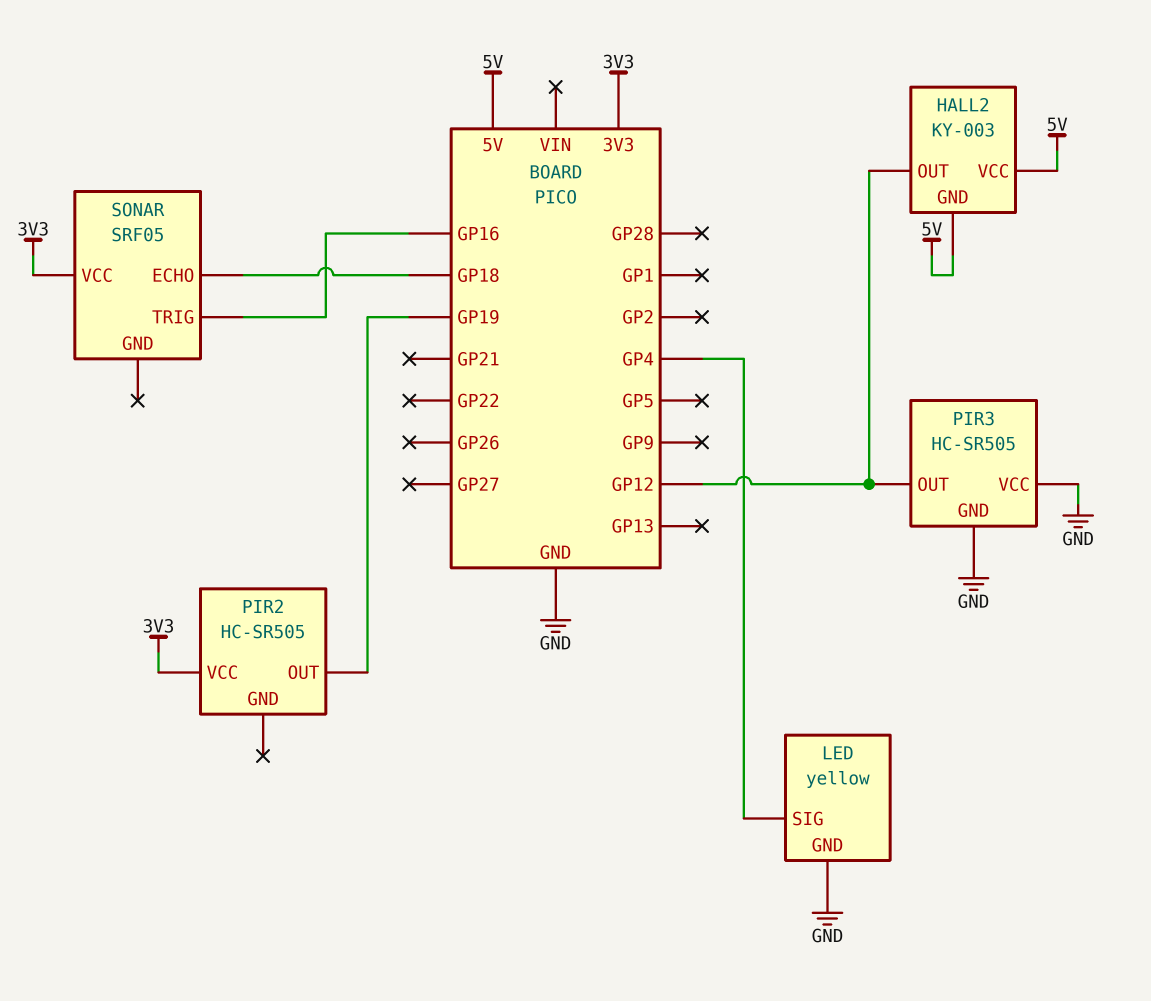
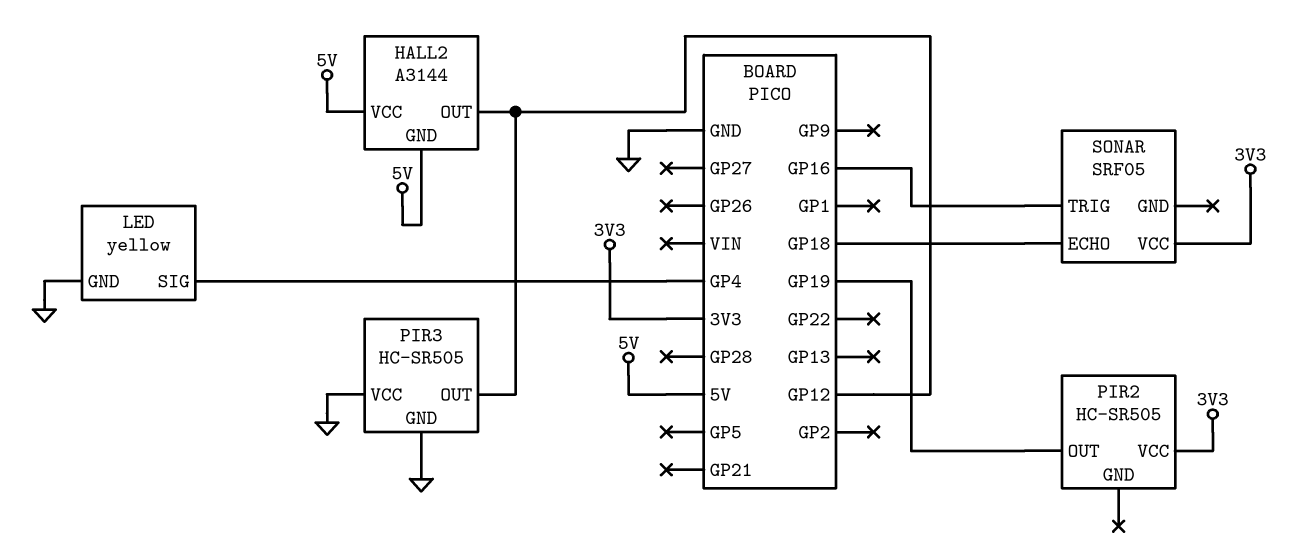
HALL2: KY-003 -> A3144

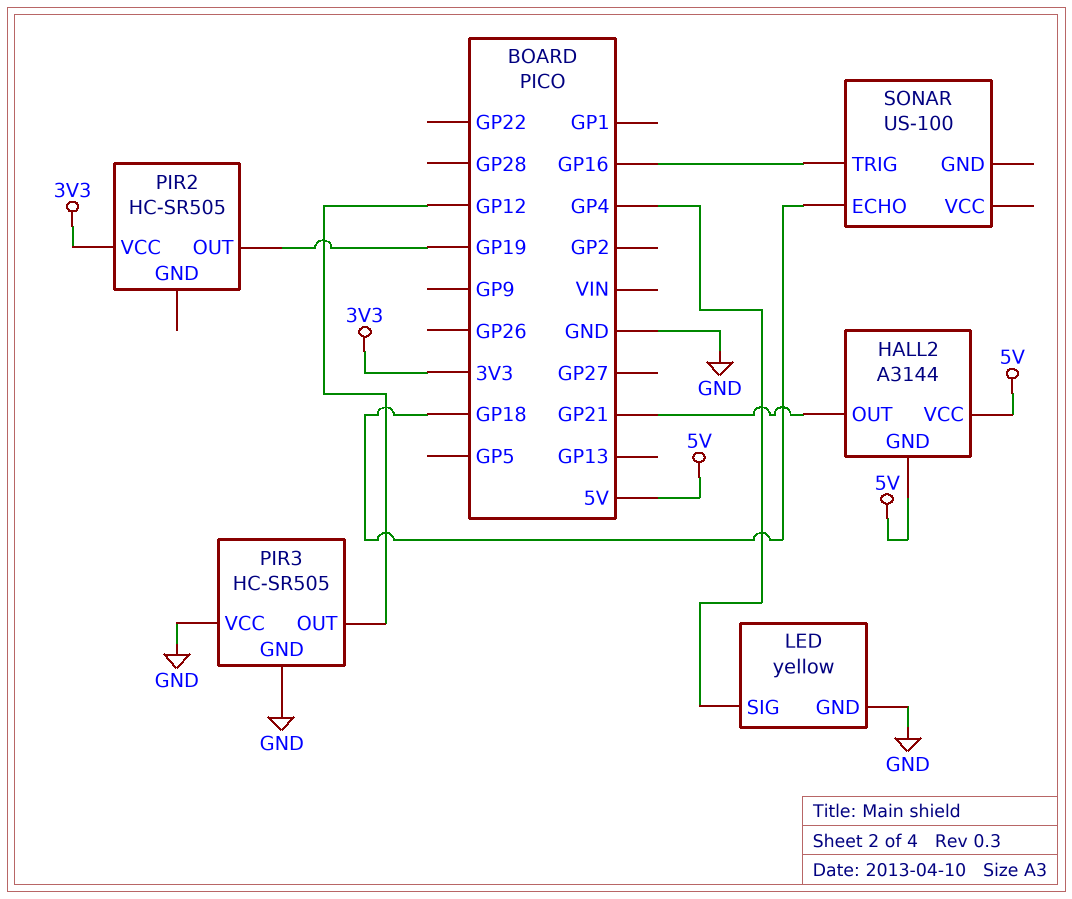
HALL2 pin OUT: GP12 -> GP21
SONAR: SRF05 -> US-100
SONAR pin VCC: 3V3 -> none

